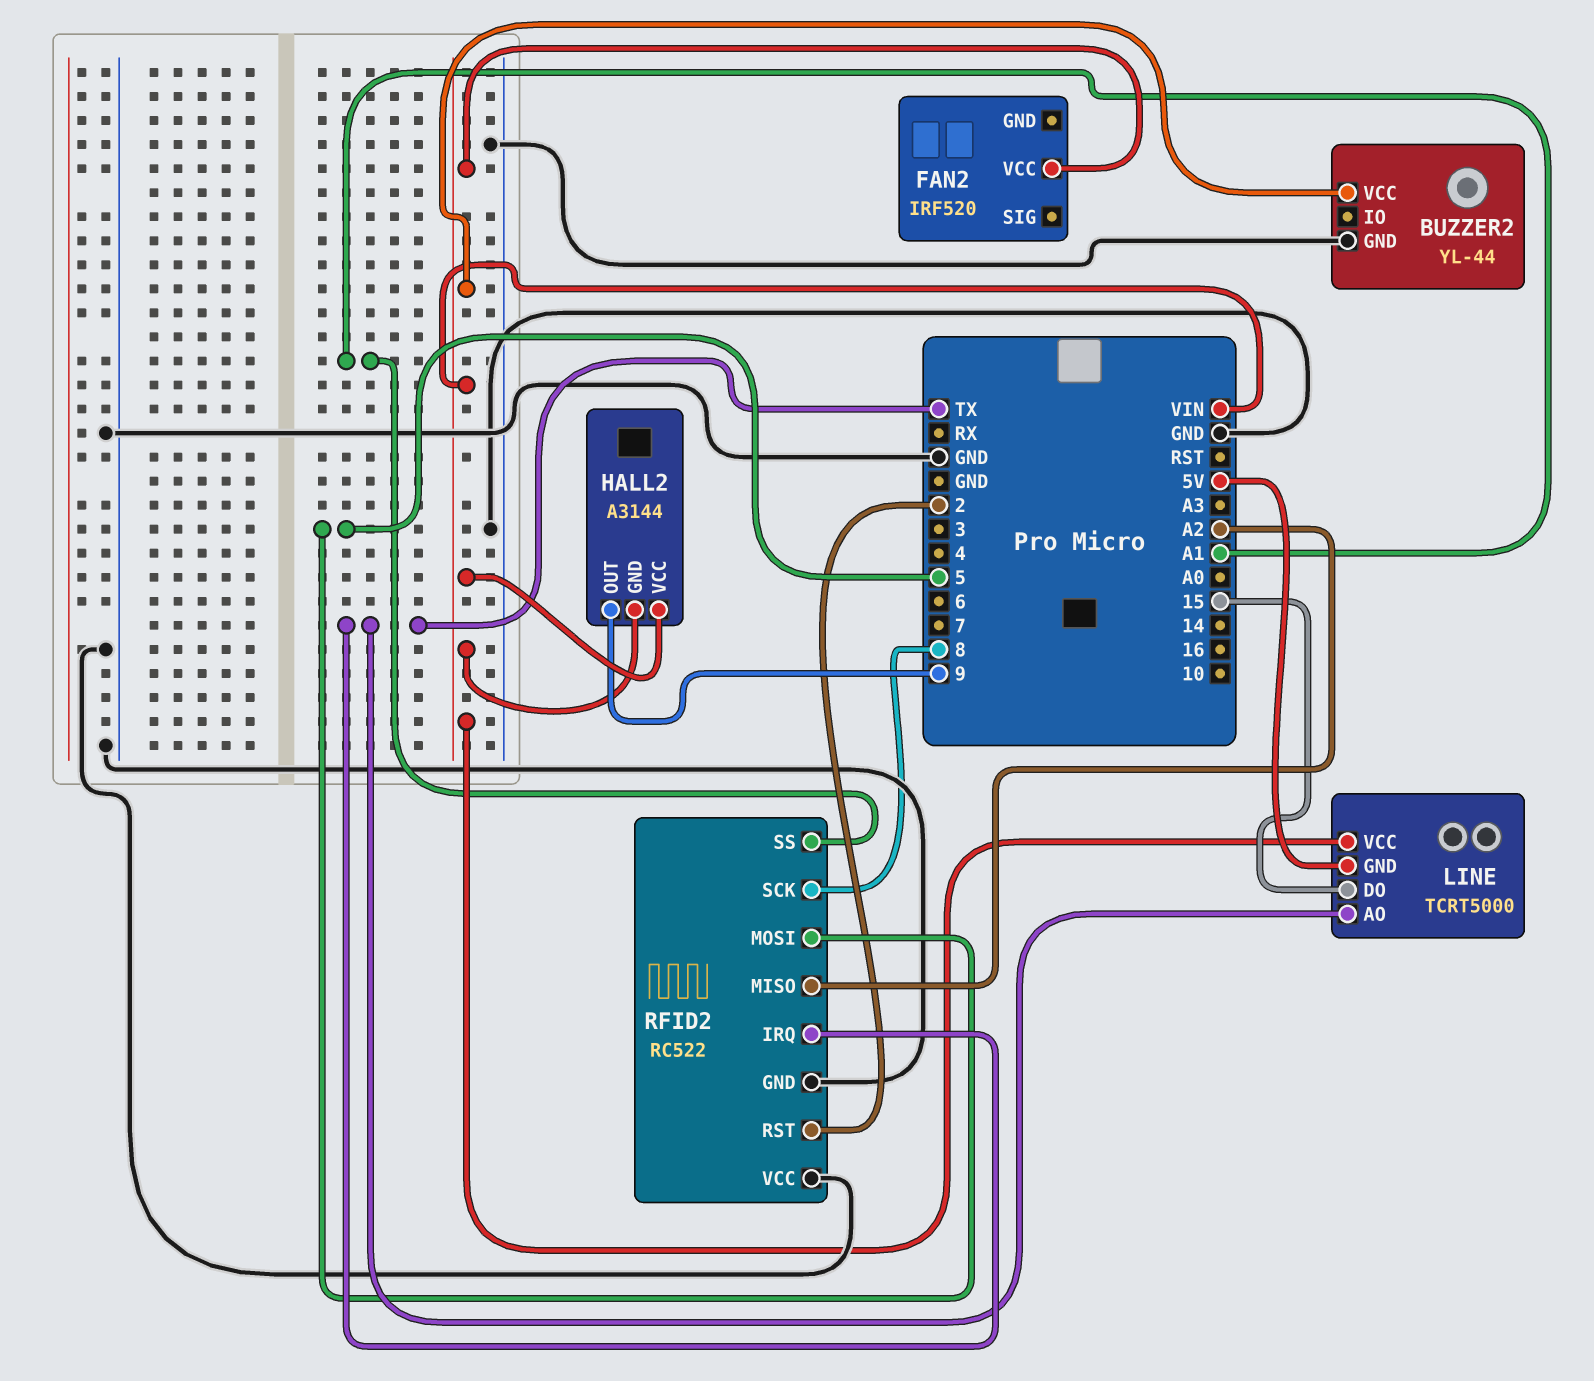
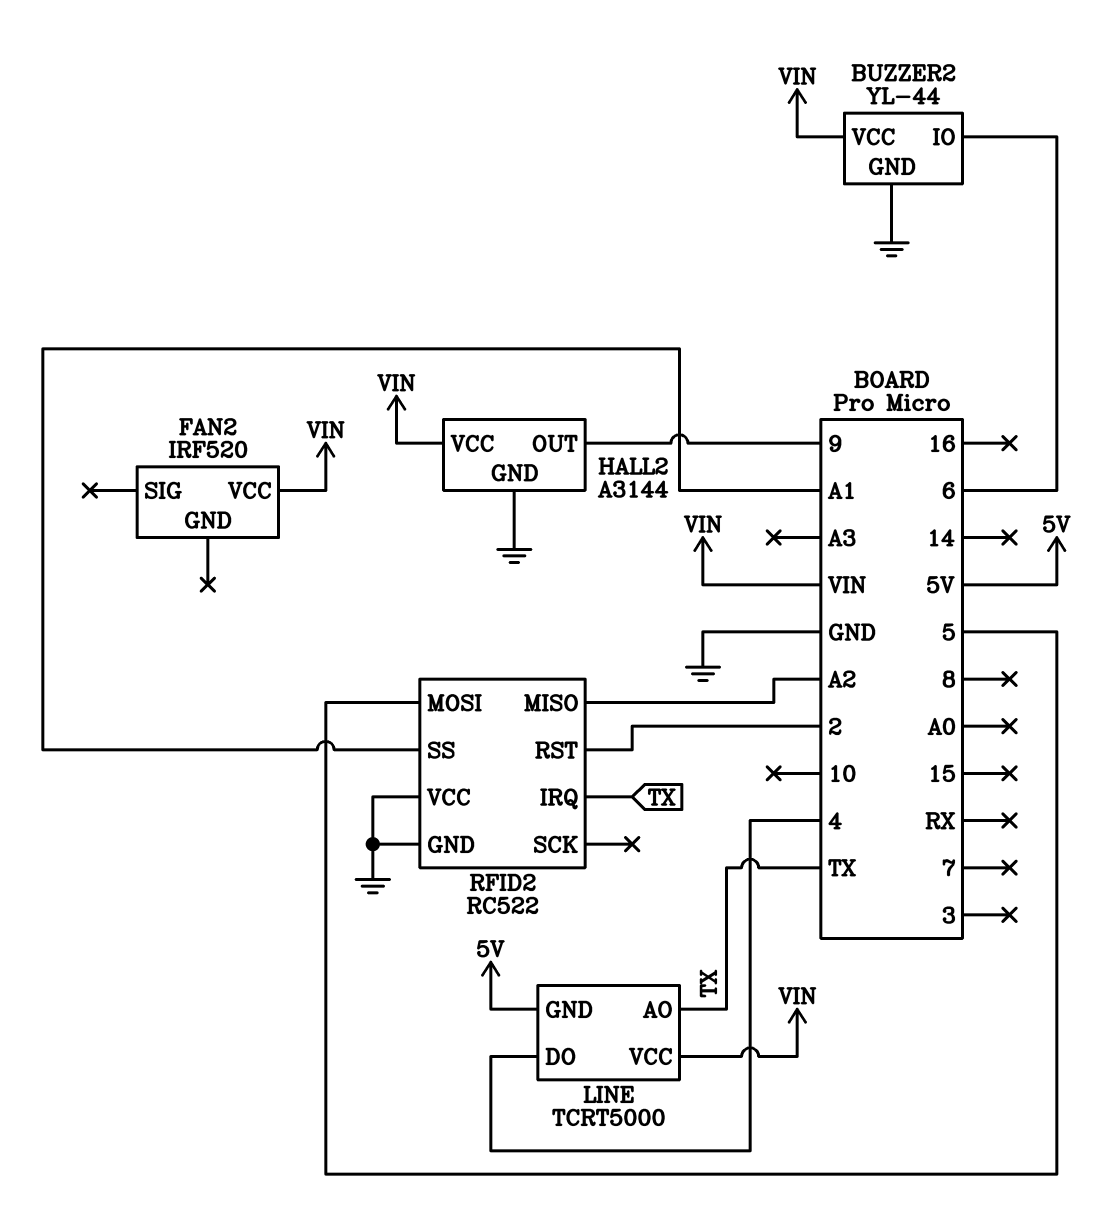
BUZZER2 pin IO: none -> 6
HALL2 pin GND: VIN -> GND
LINE pin DO: 15 -> 4
RFID2 pin SCK: 8 -> none

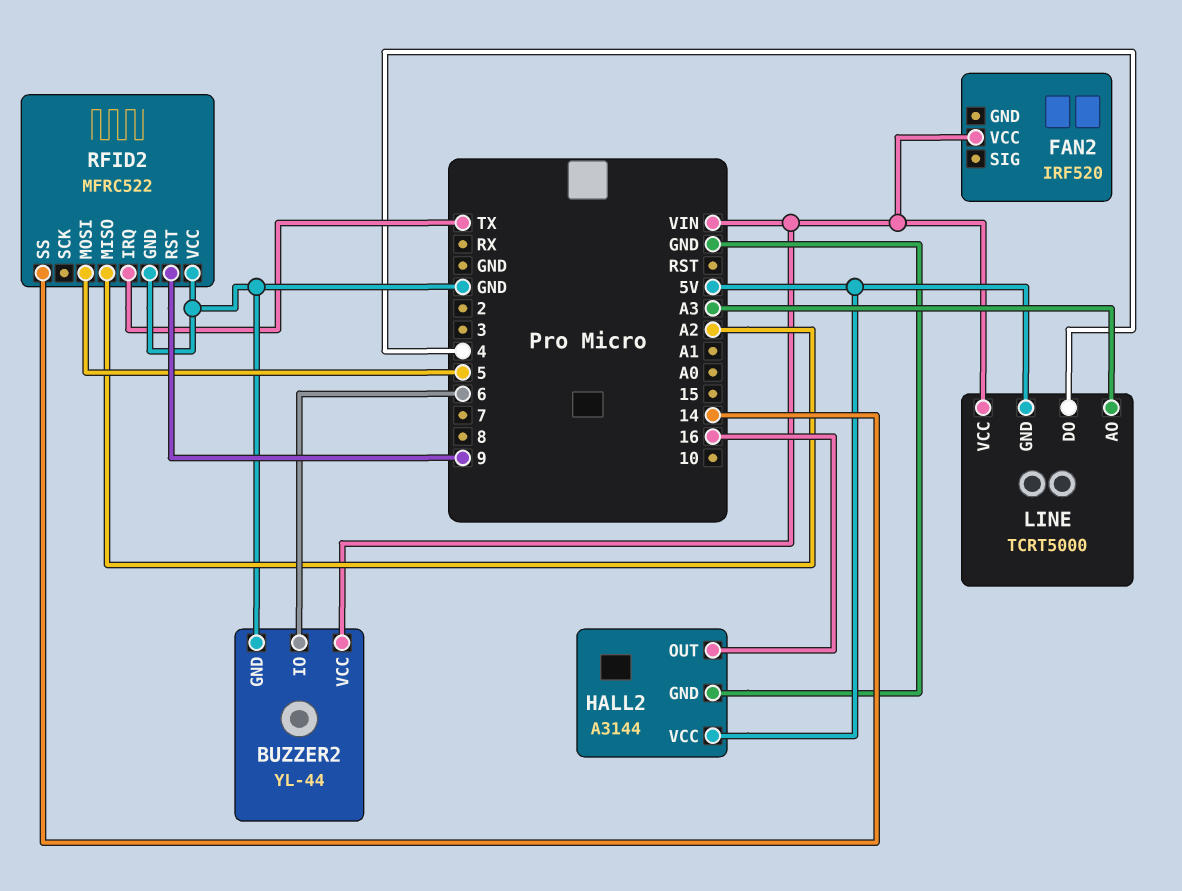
HALL2 pin OUT: 9 -> 16
HALL2 pin VCC: VIN -> 5V
LINE pin AO: TX -> A3
RFID2: RC522 -> MFRC522
RFID2 pin RST: 2 -> 9
RFID2 pin SS: A1 -> 14

